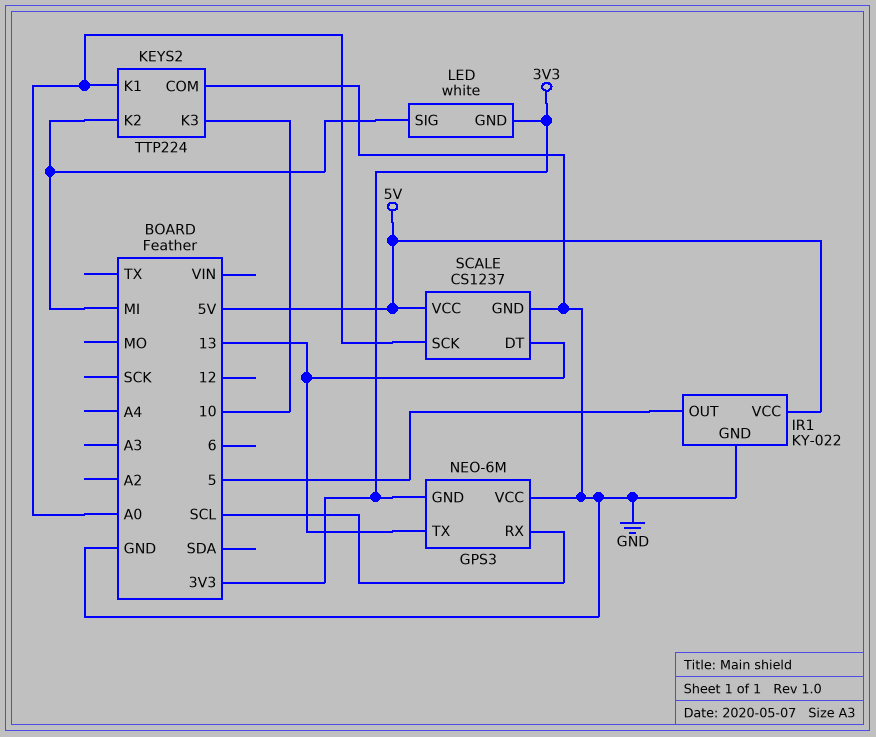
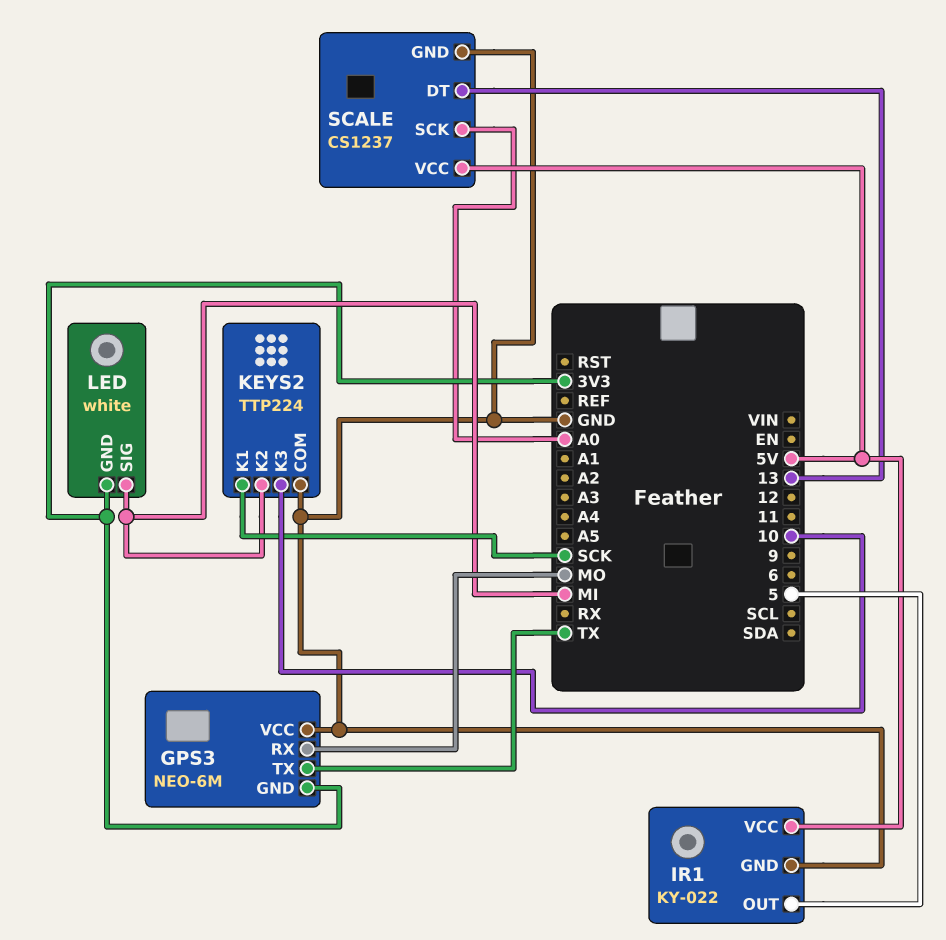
GPS3 pin RX: SCL -> MO
GPS3 pin TX: 13 -> TX
KEYS2 pin K1: A0 -> SCK

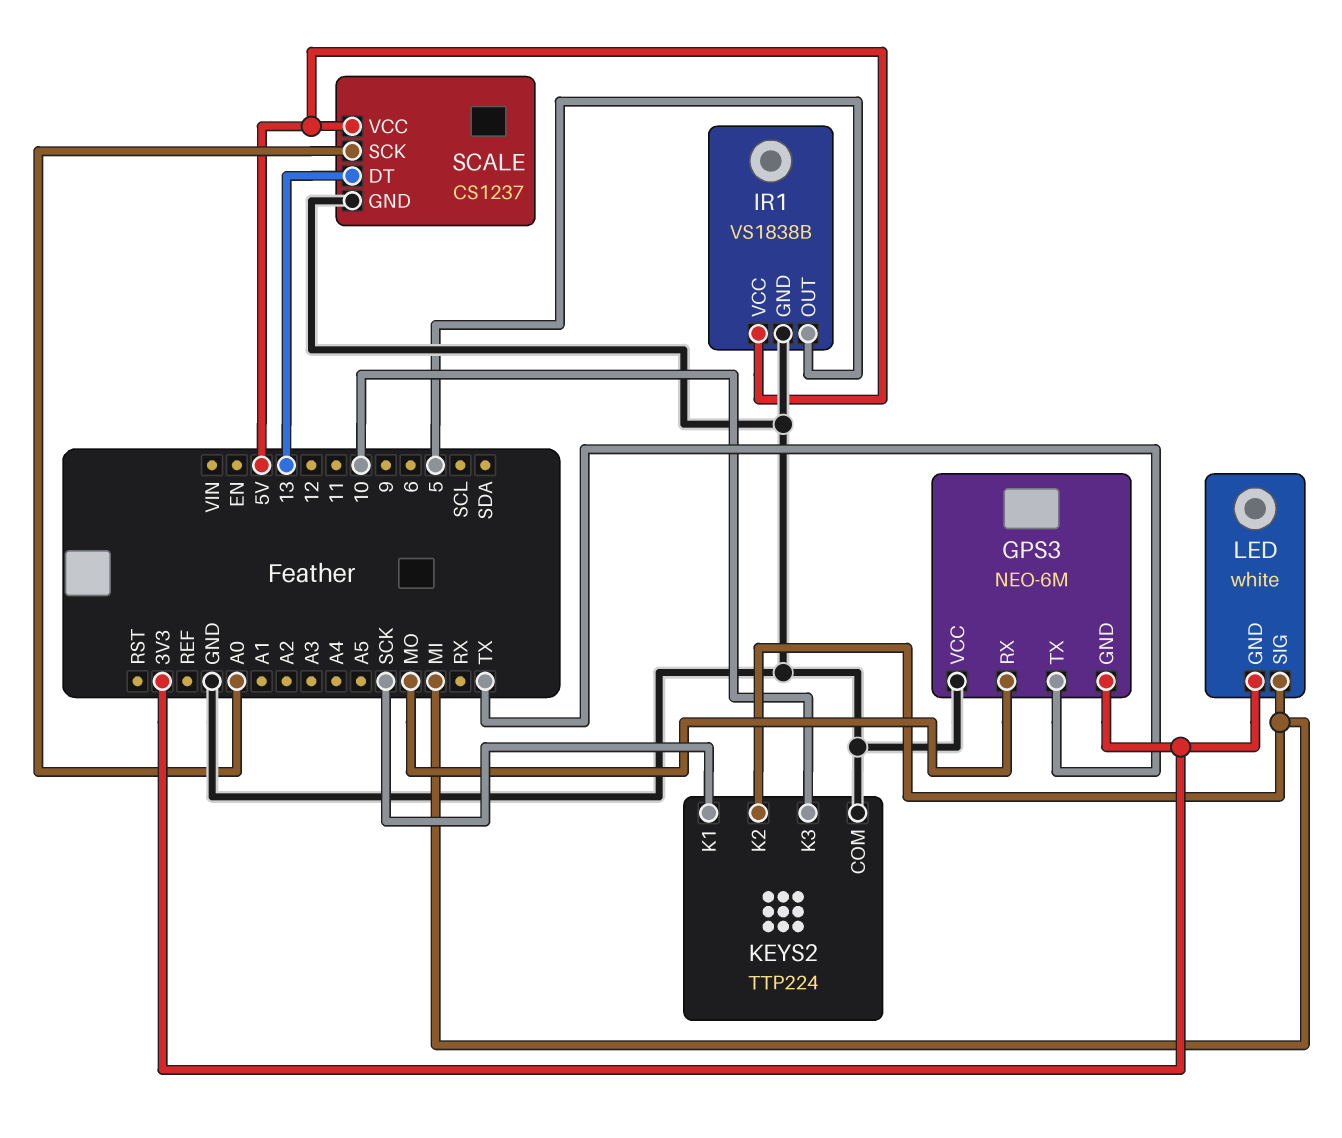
IR1: KY-022 -> VS1838B

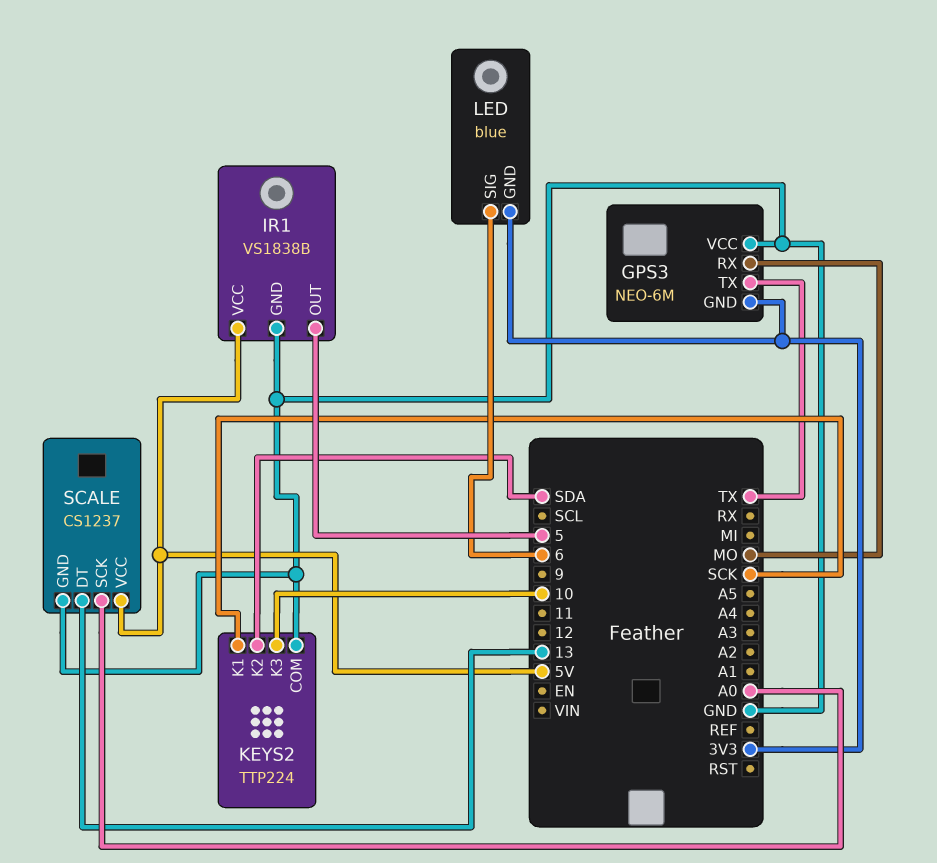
KEYS2 pin K2: MI -> SDA
LED: white -> blue
LED pin SIG: MI -> 6

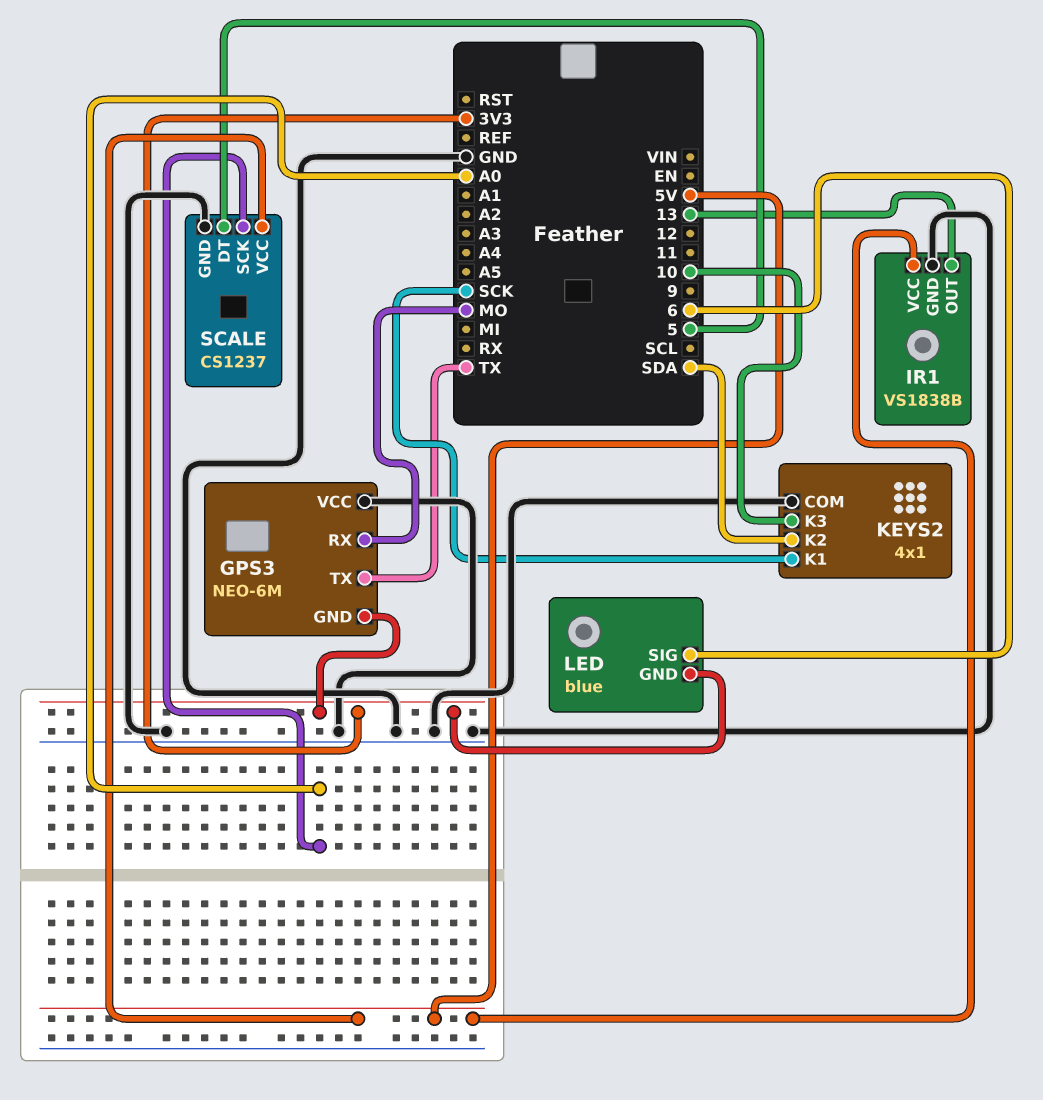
IR1 pin OUT: 5 -> 13
KEYS2: TTP224 -> 4x1
SCALE pin DT: 13 -> 5

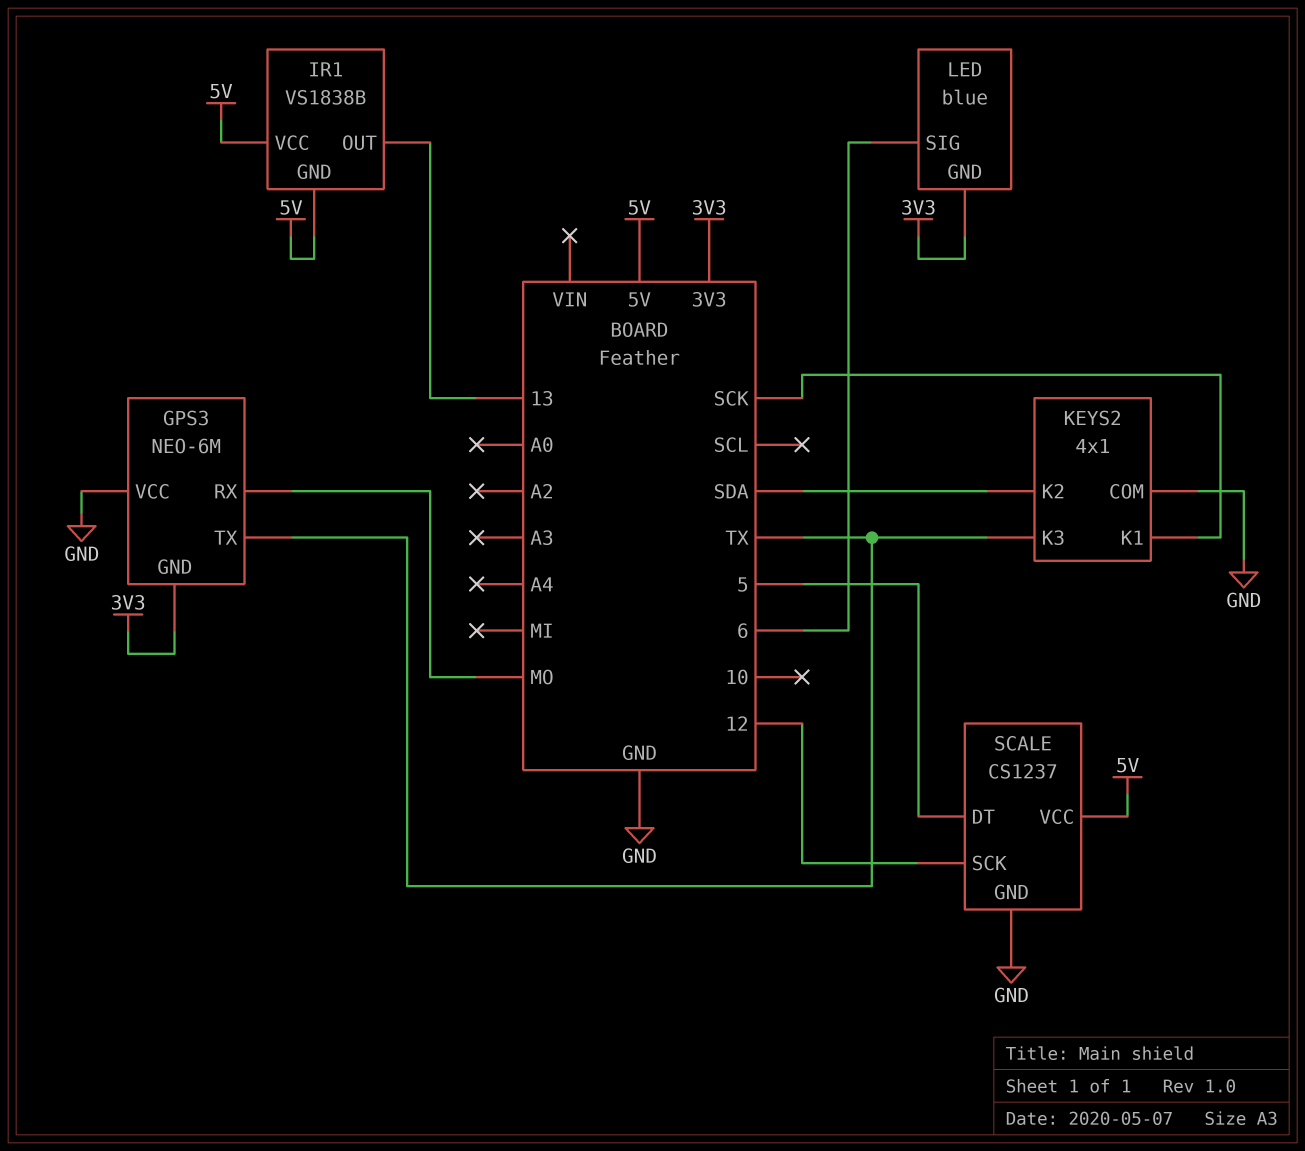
IR1 pin GND: GND -> 5V
KEYS2 pin K3: 10 -> TX
SCALE pin SCK: A0 -> 12

